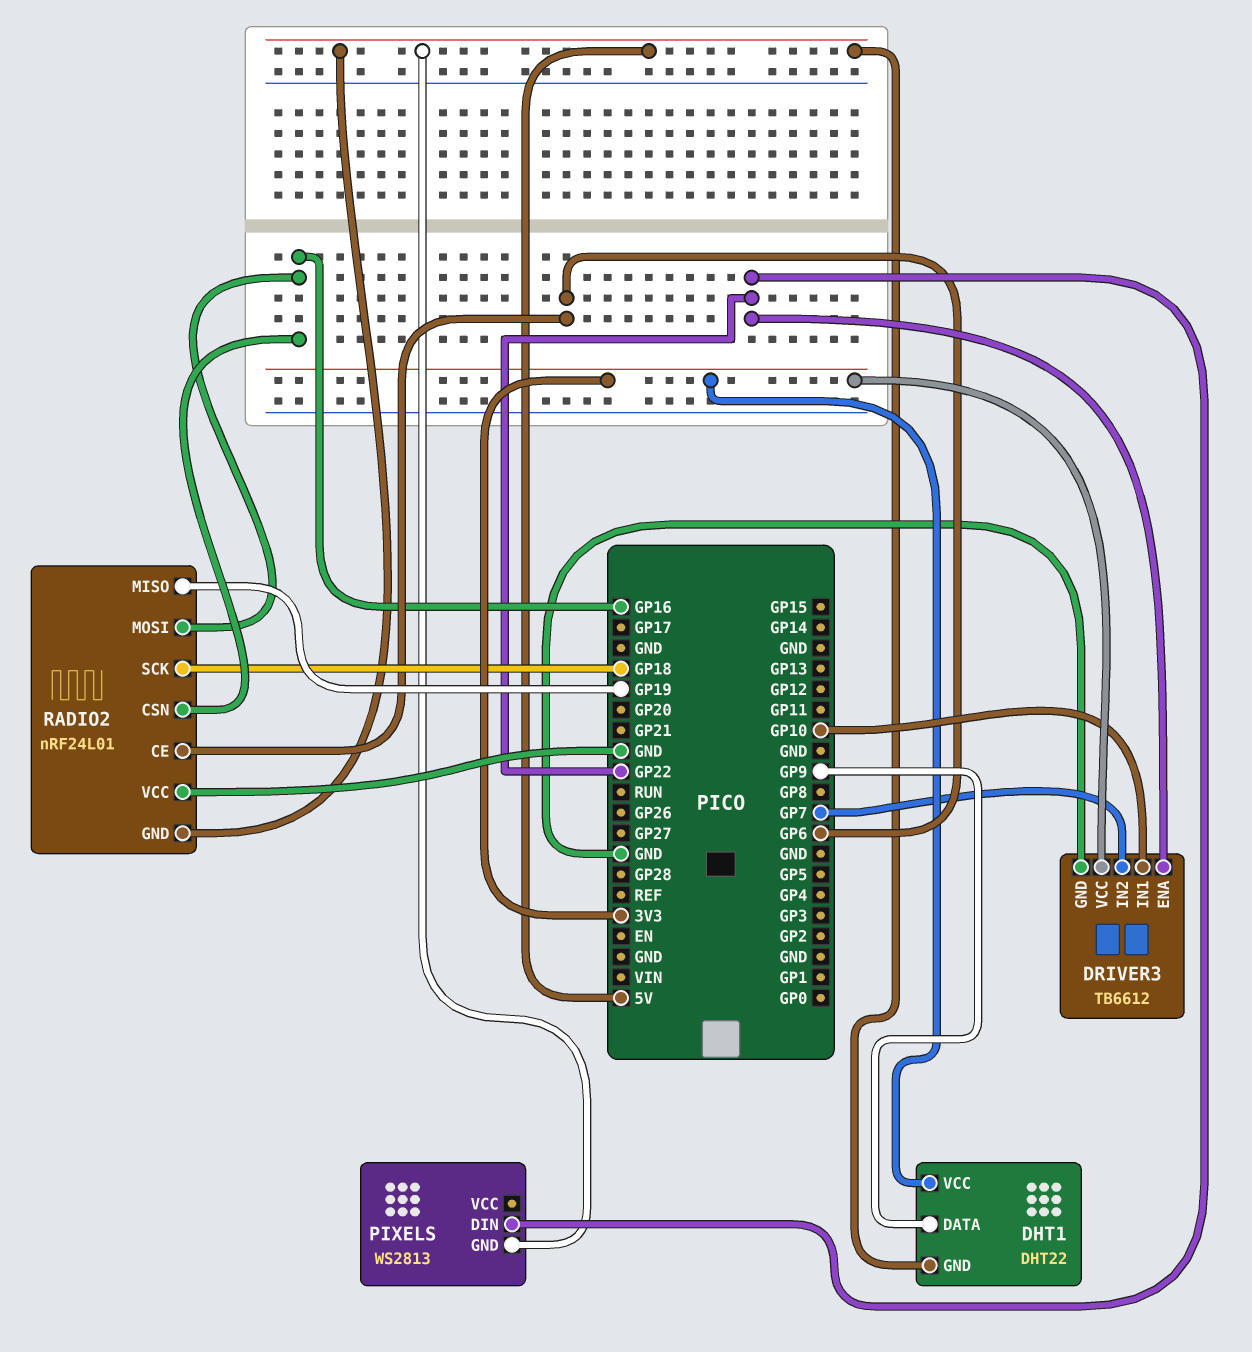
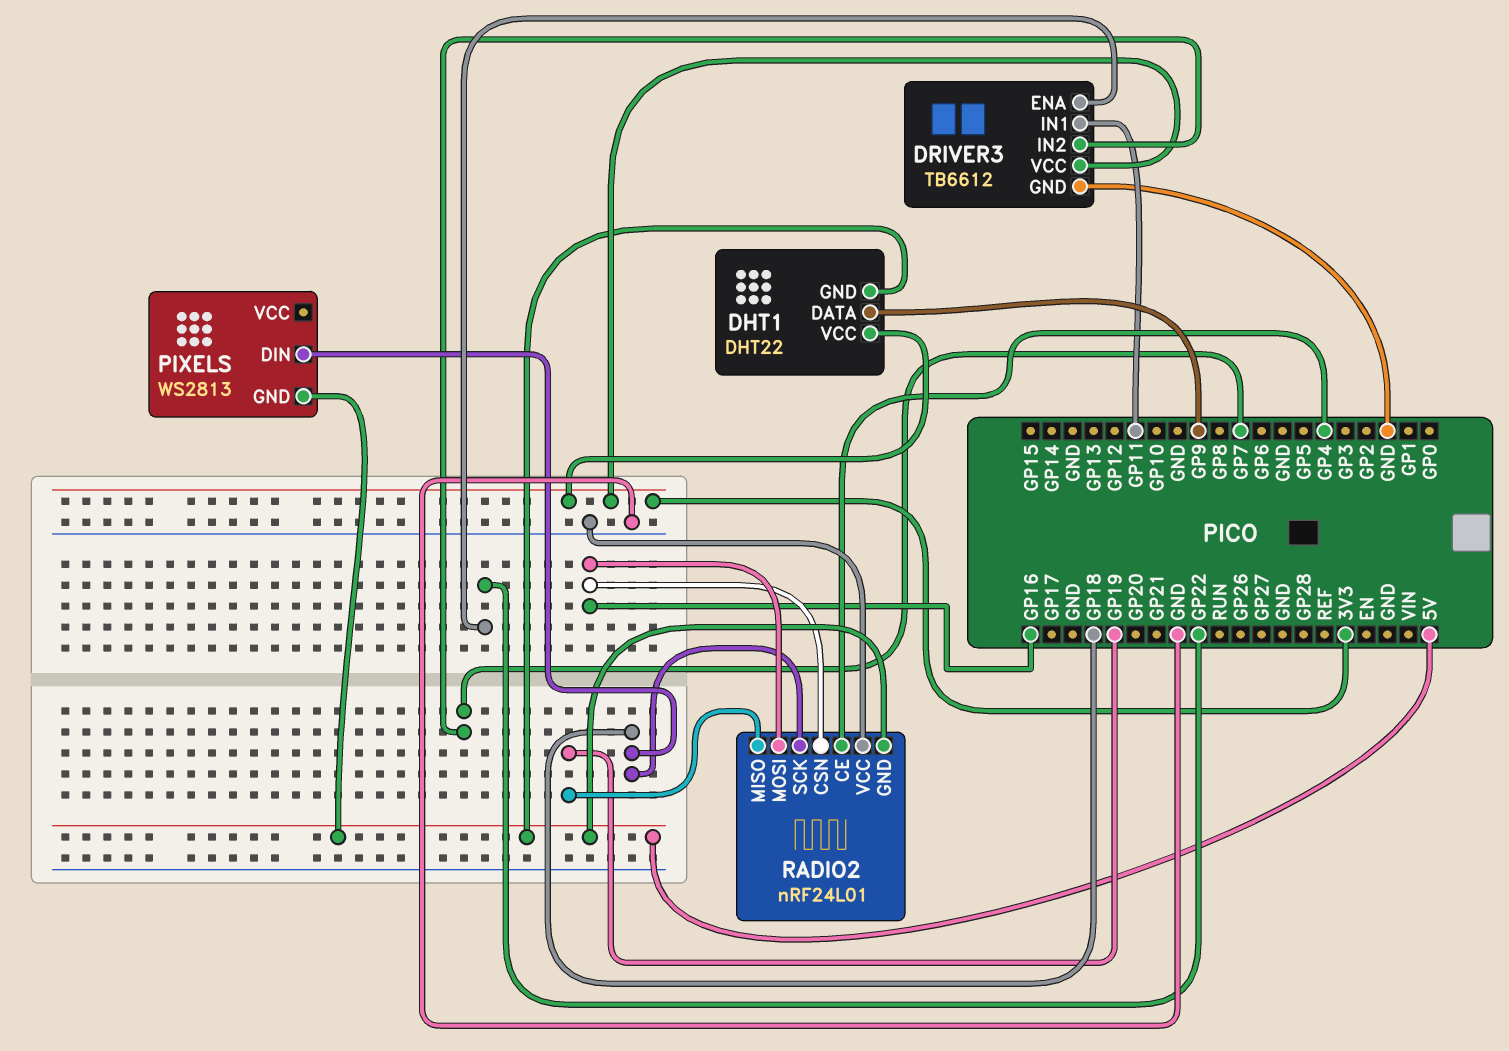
DRIVER3 pin IN1: GP10 -> GP11
PIXELS pin DIN: GP22 -> GP18
RADIO2 pin CE: GP6 -> GP4

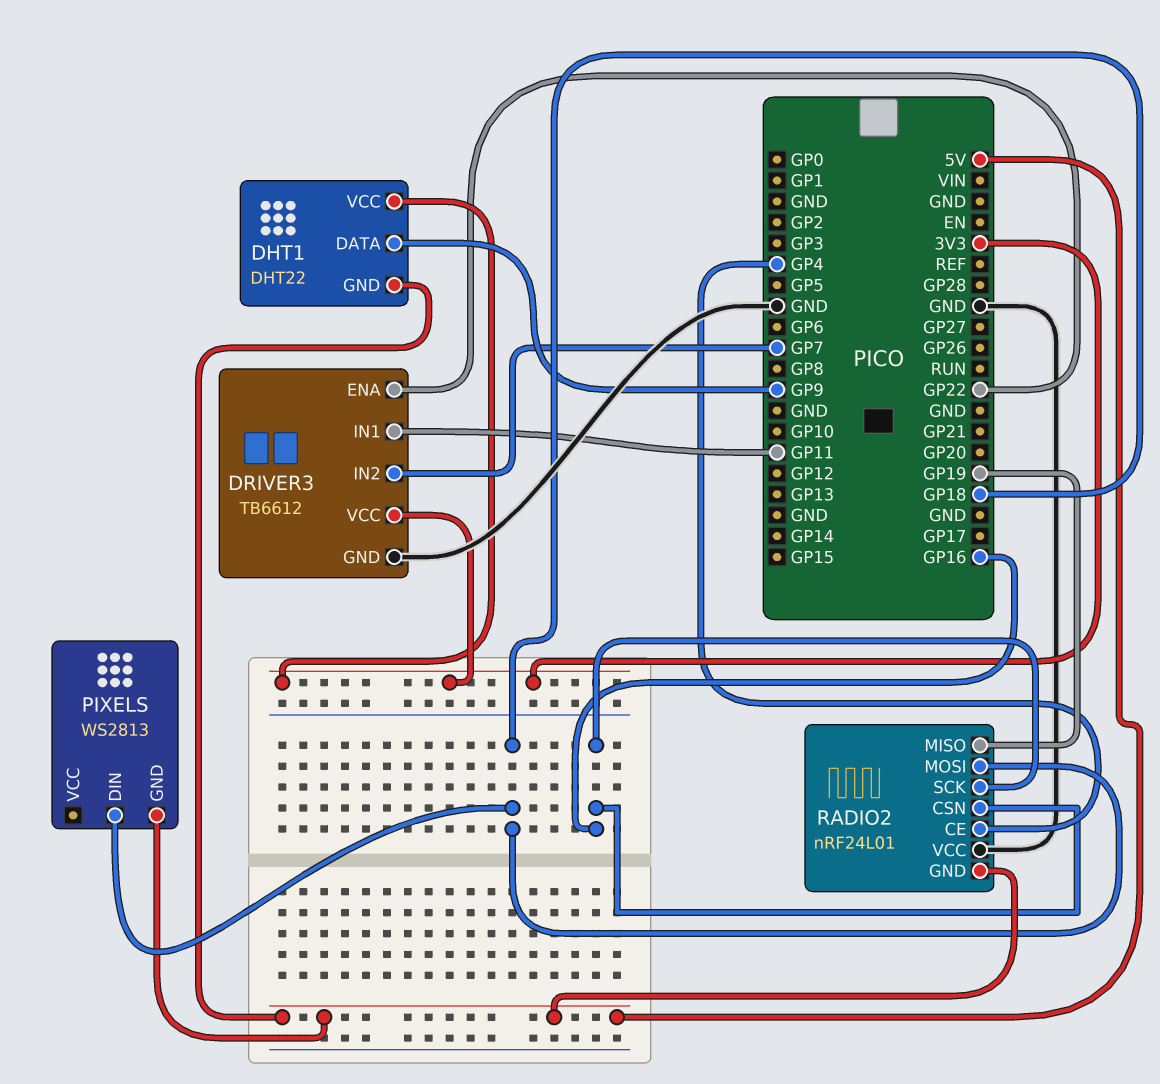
RADIO2 pin MOSI: GP16 -> GP18
RADIO2 pin SCK: GP18 -> GP16

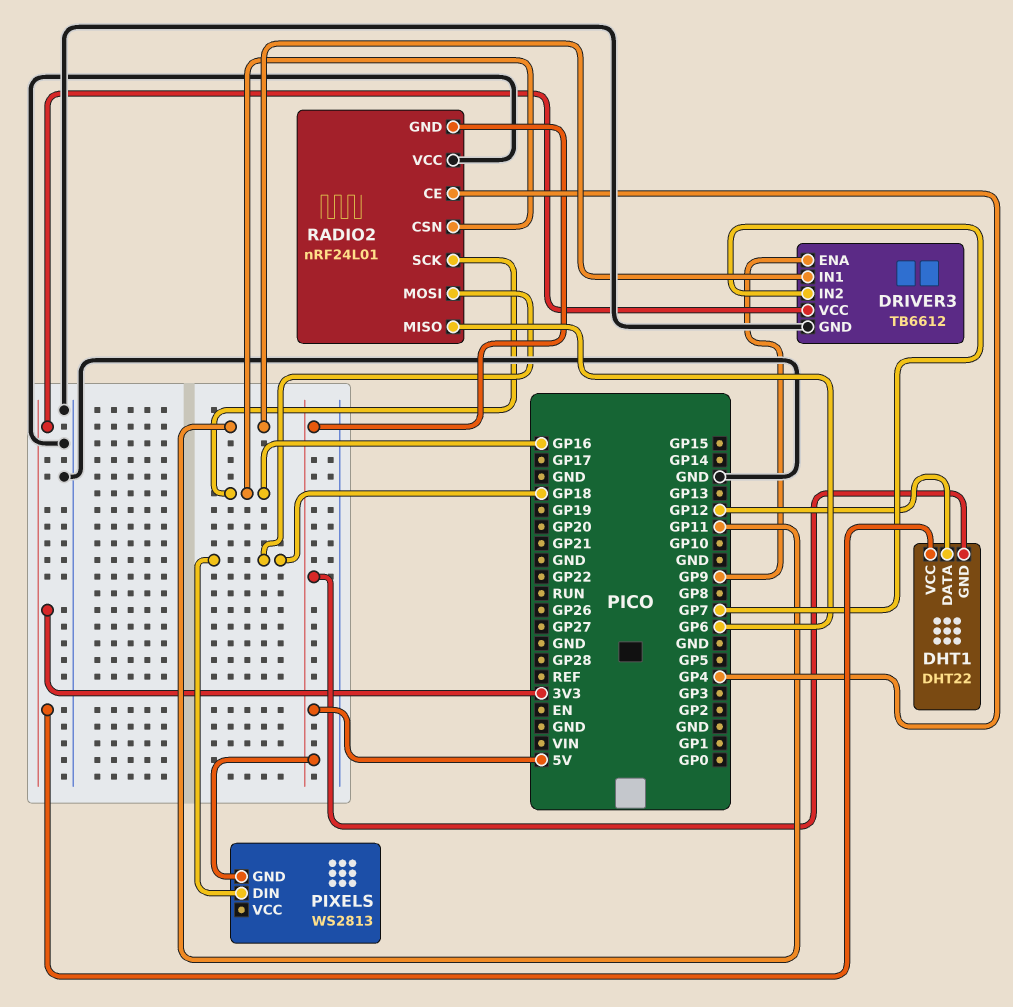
DHT1 pin DATA: GP9 -> GP12
DRIVER3 pin ENA: GP22 -> GP9
RADIO2 pin MISO: GP19 -> GP6

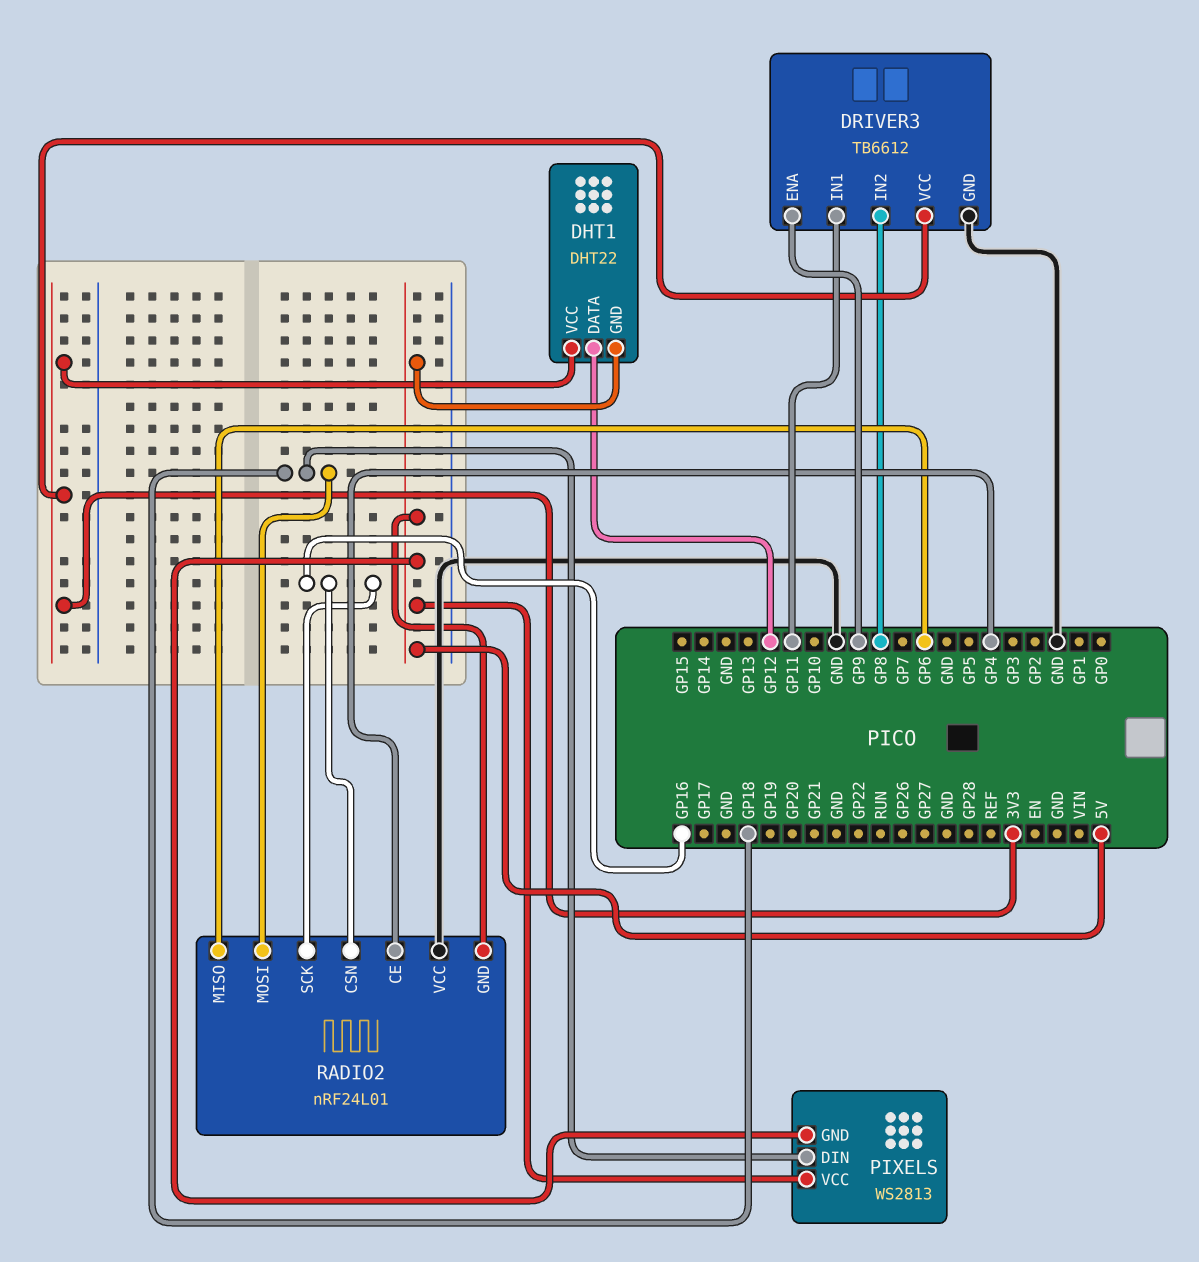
DRIVER3 pin IN2: GP7 -> GP8
PIXELS pin VCC: none -> 5V

